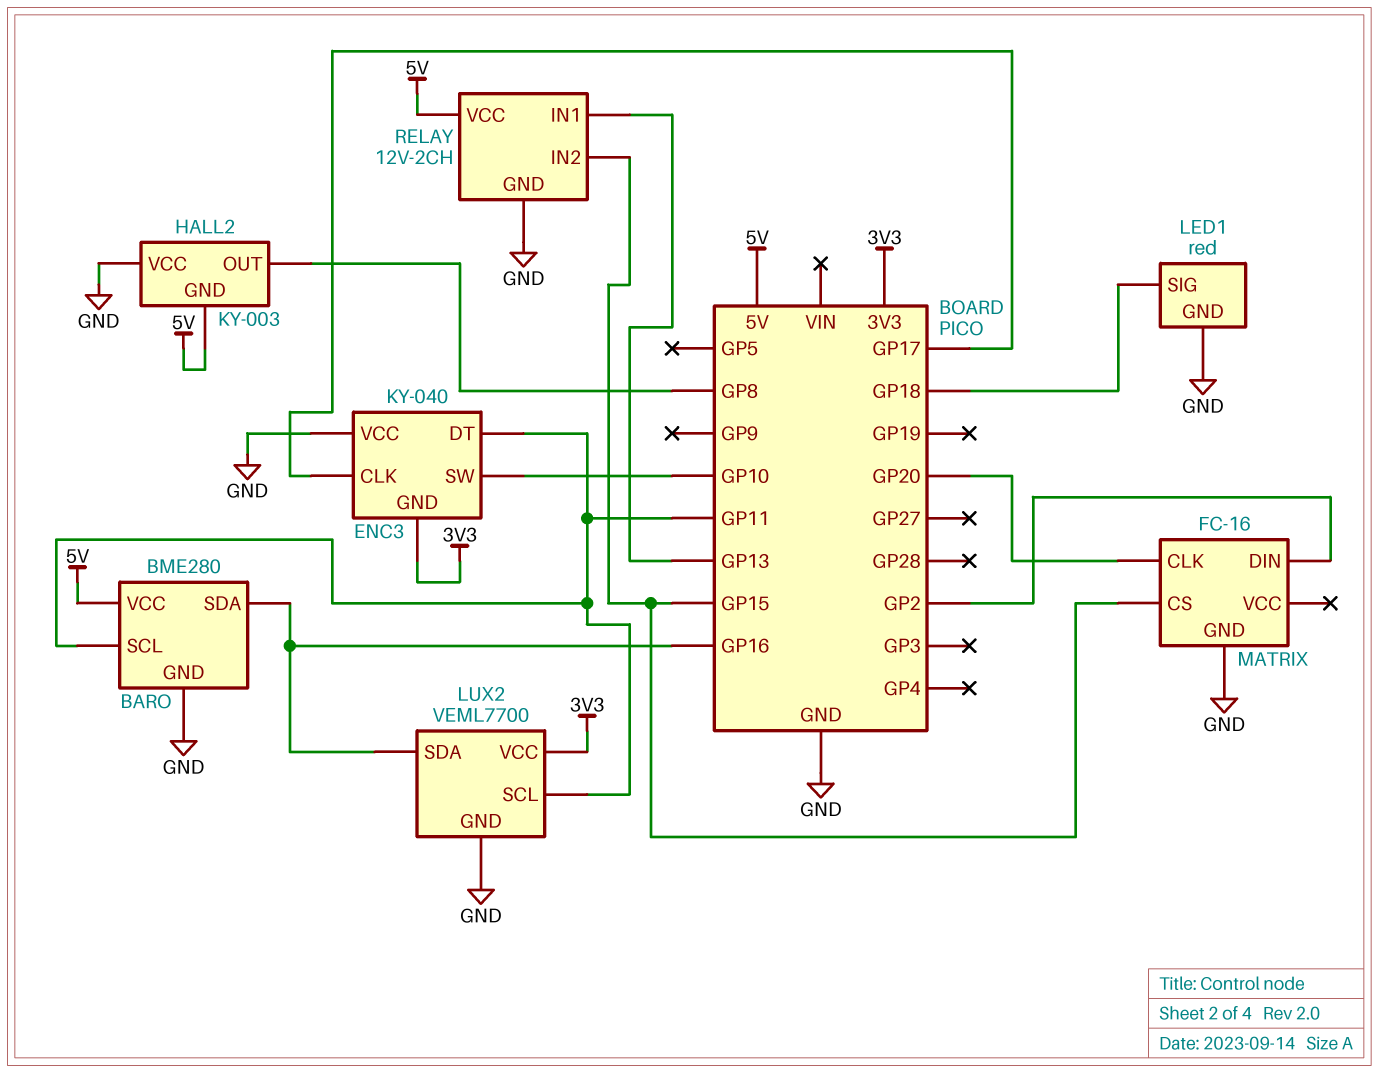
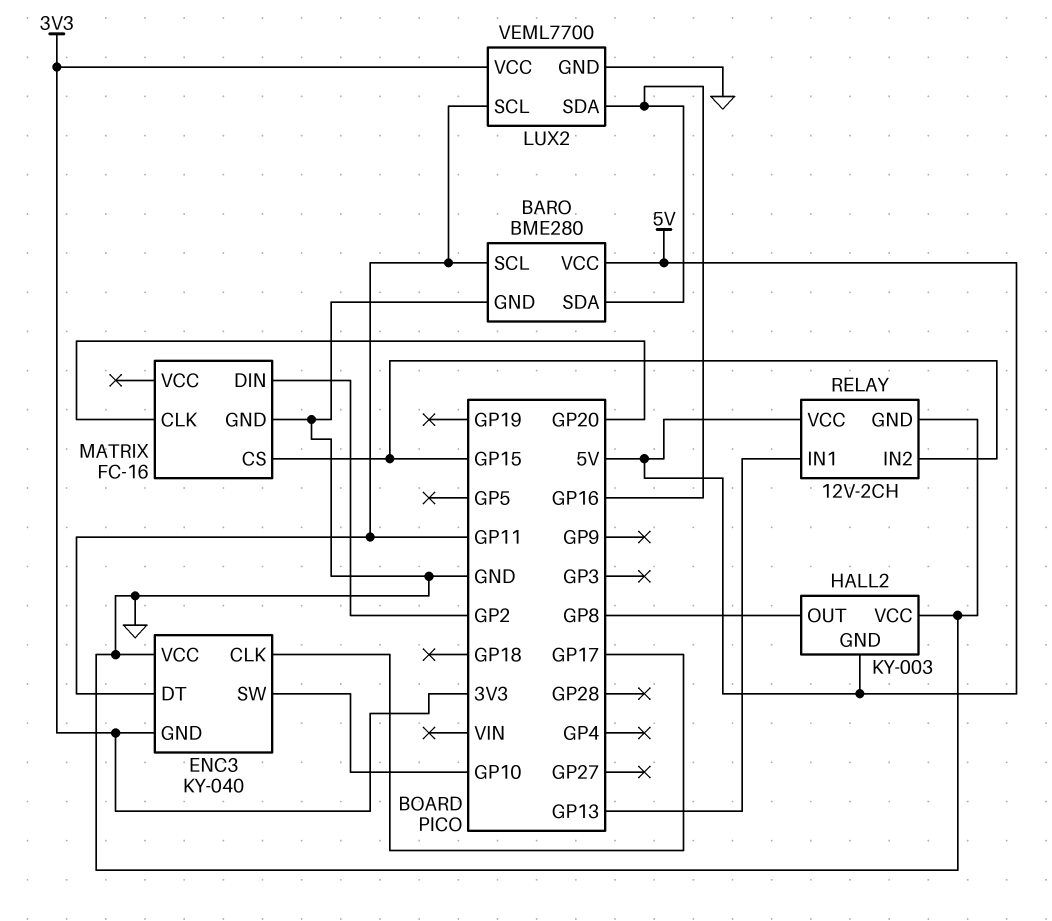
LED1: red -> none
LED1 pin GND: GND -> none
LED1 pin SIG: GP18 -> none

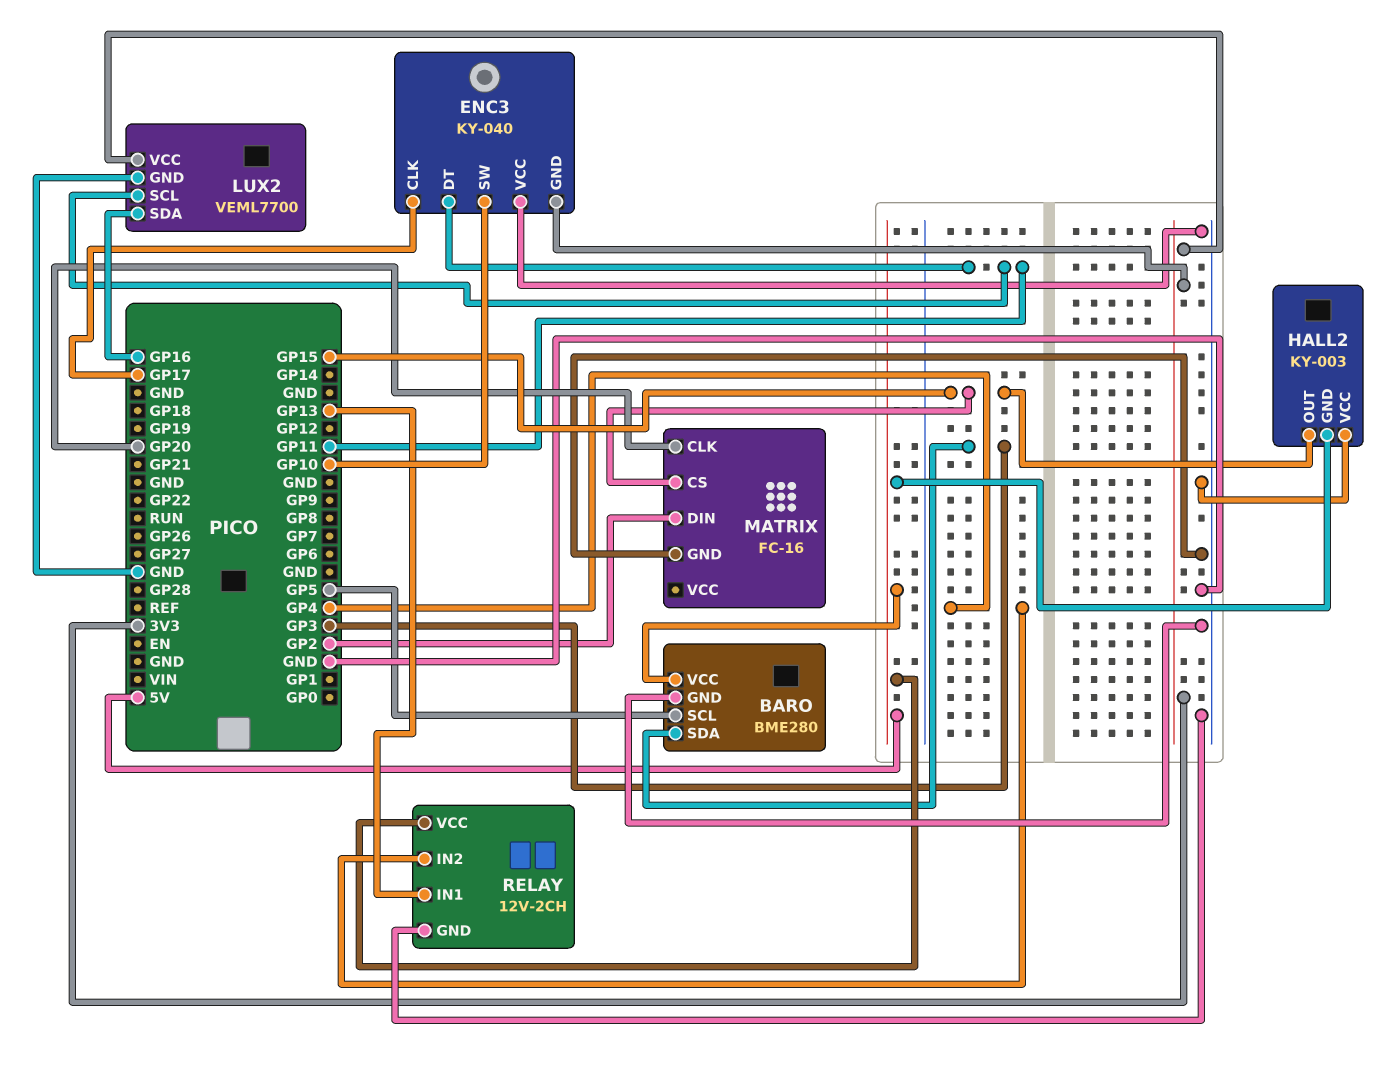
BARO pin SCL: GP11 -> GP5
BARO pin SDA: GP16 -> GP3
HALL2 pin OUT: GP8 -> GP15
RELAY pin IN2: GP15 -> GP4

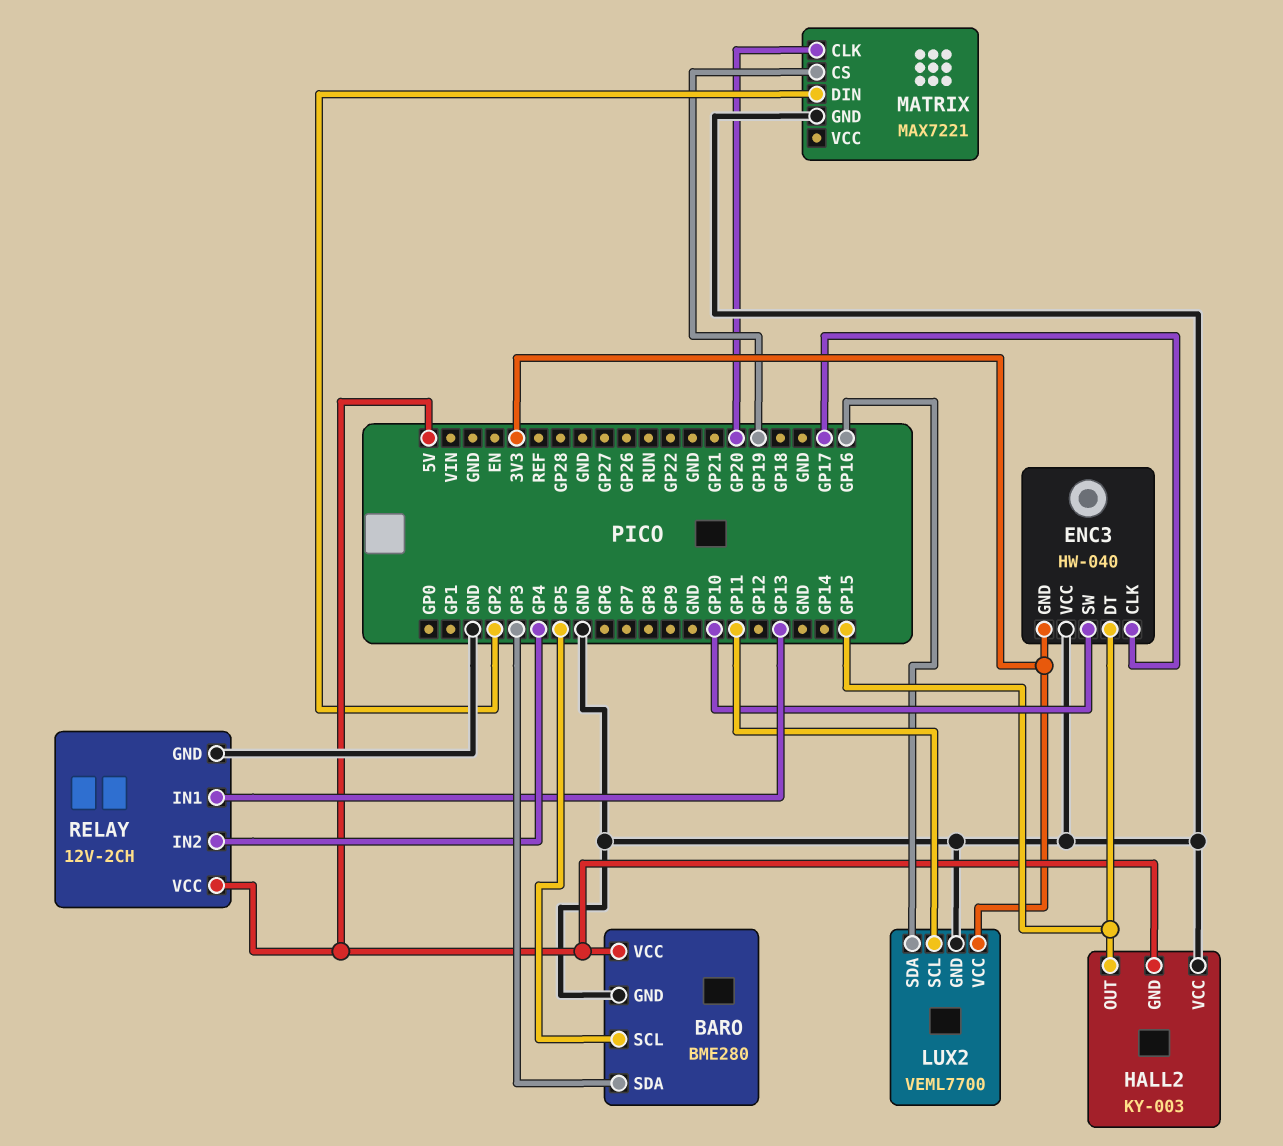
ENC3: KY-040 -> HW-040
ENC3 pin DT: GP11 -> GP15
MATRIX: FC-16 -> MAX7221
MATRIX pin CS: GP15 -> GP19

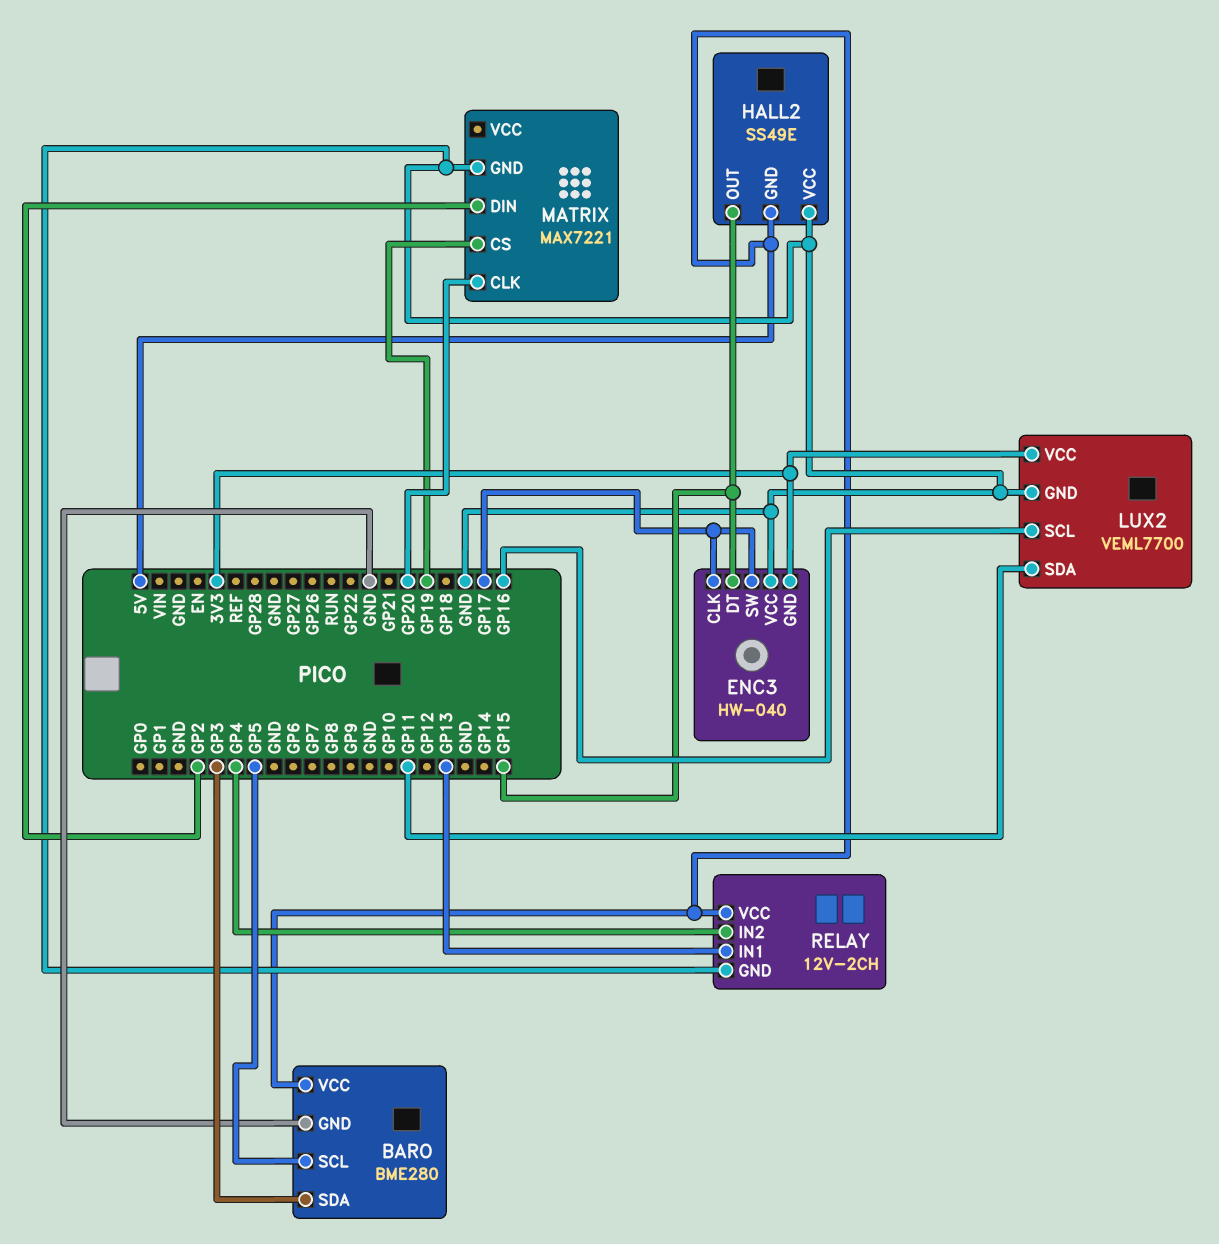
ENC3 pin SW: GP10 -> GP17
HALL2: KY-003 -> SS49E
LUX2 pin SCL: GP11 -> GP16
LUX2 pin SDA: GP16 -> GP11

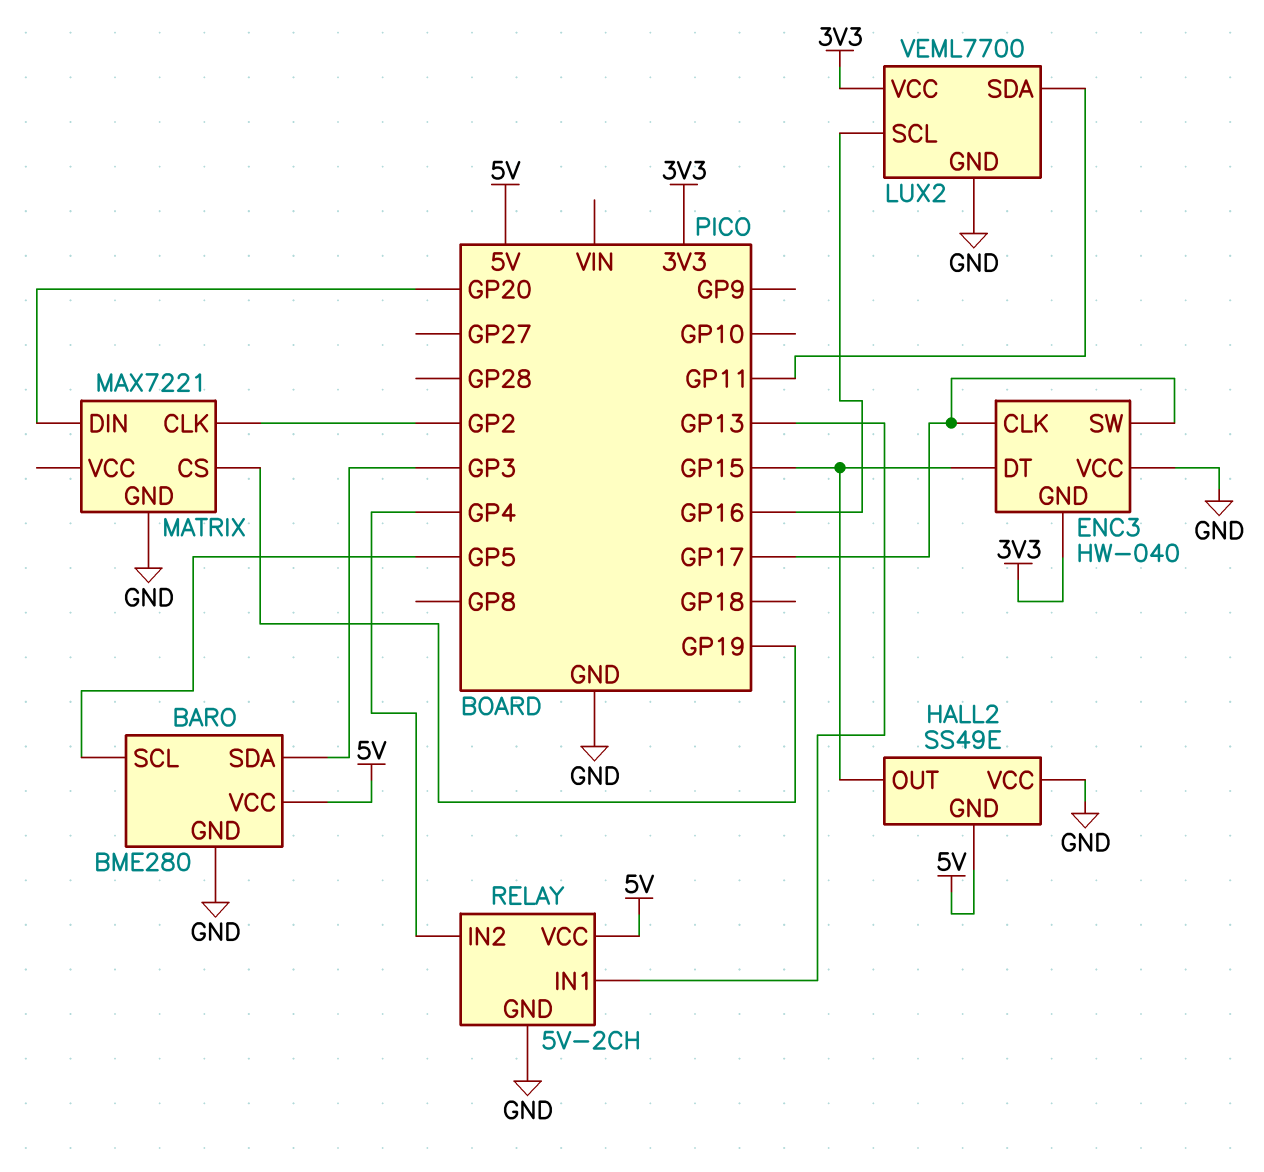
MATRIX pin CLK: GP20 -> GP2
MATRIX pin DIN: GP2 -> GP20
RELAY: 12V-2CH -> 5V-2CH

